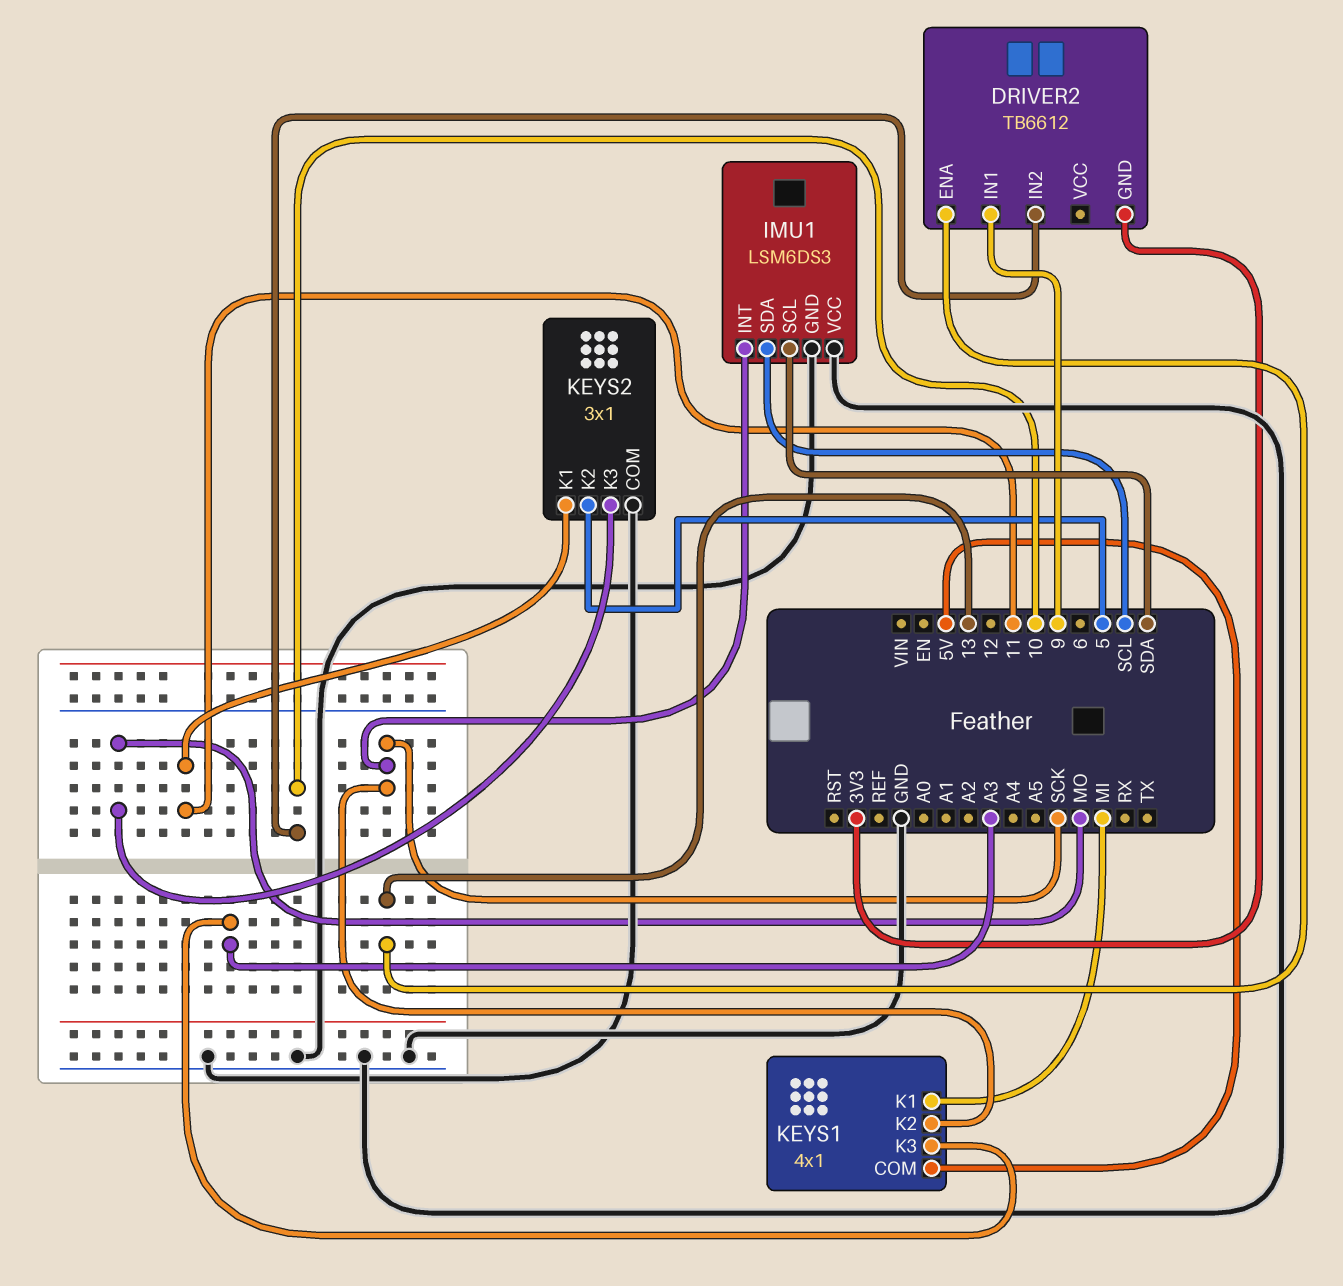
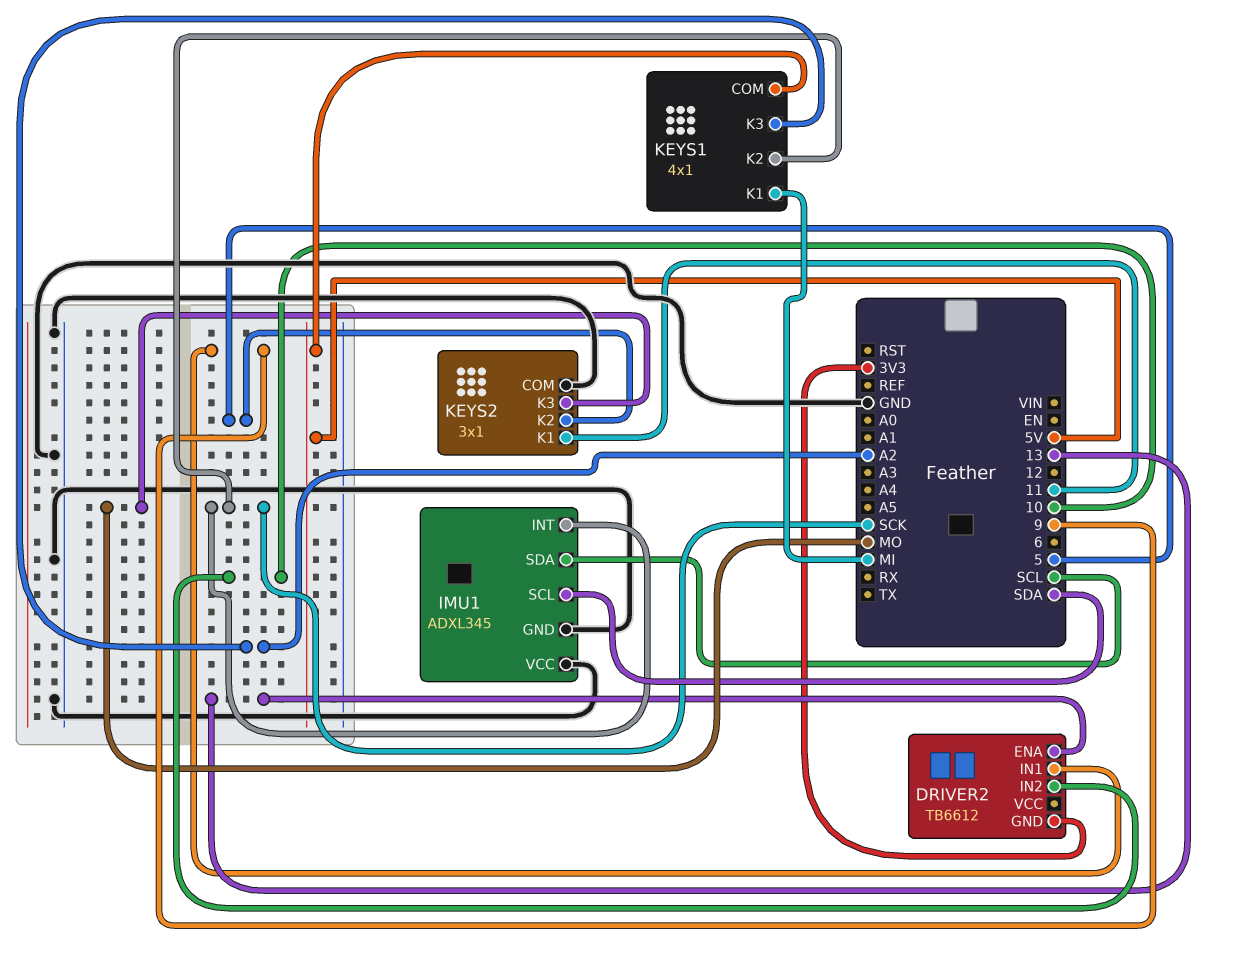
IMU1: LSM6DS3 -> ADXL345
KEYS1 pin K3: A3 -> A2

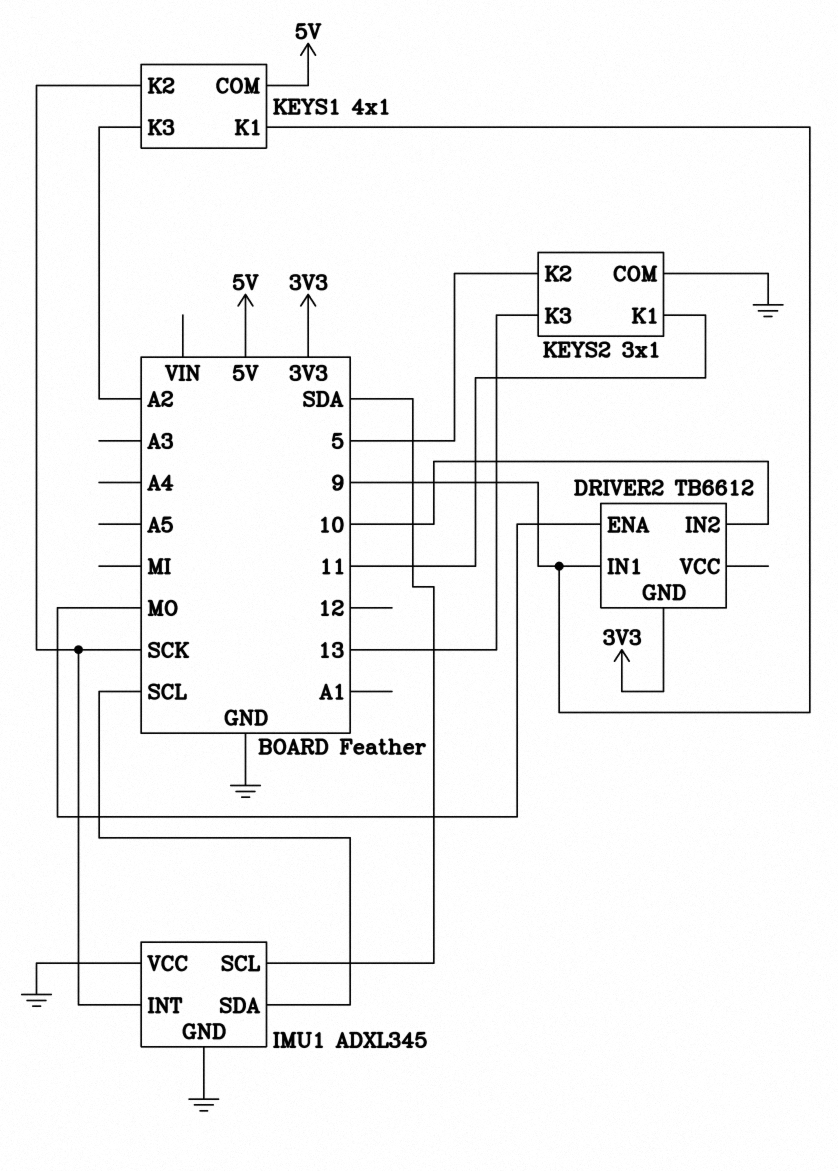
DRIVER2 pin ENA: 13 -> MO
KEYS1 pin K1: MI -> 9
KEYS2 pin K3: MO -> 13

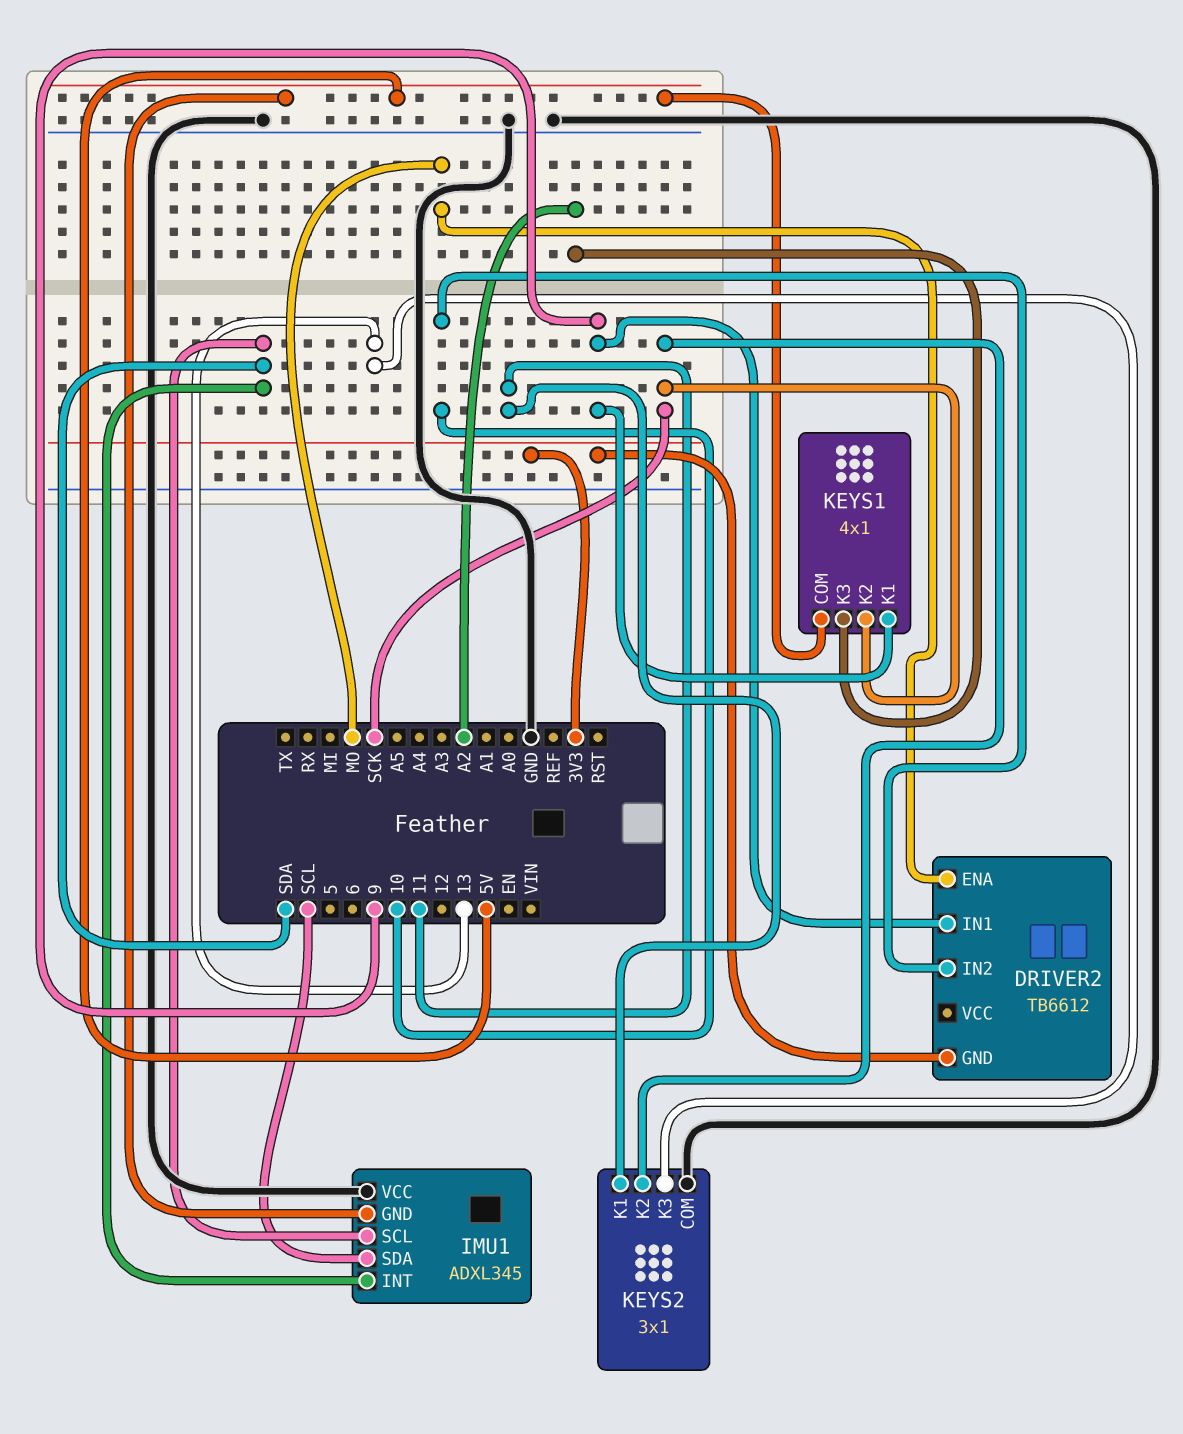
IMU1 pin GND: GND -> 5V
IMU1 pin INT: SCK -> SDA
KEYS2 pin K2: 5 -> SCK

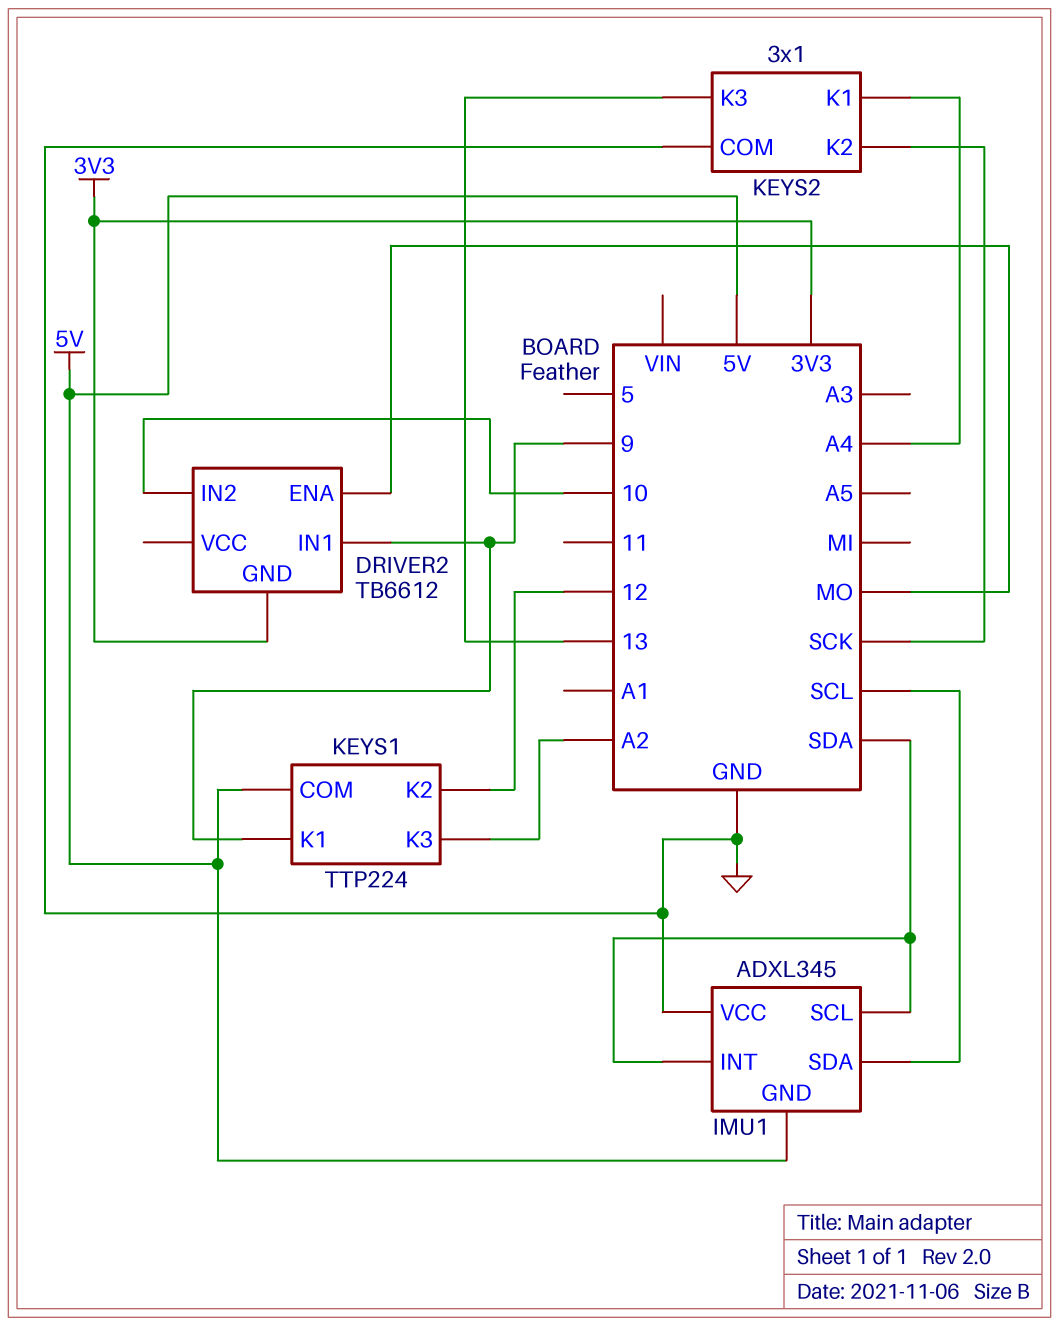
KEYS1: 4x1 -> TTP224
KEYS1 pin K2: SCK -> 12
KEYS2 pin K1: 11 -> A4

